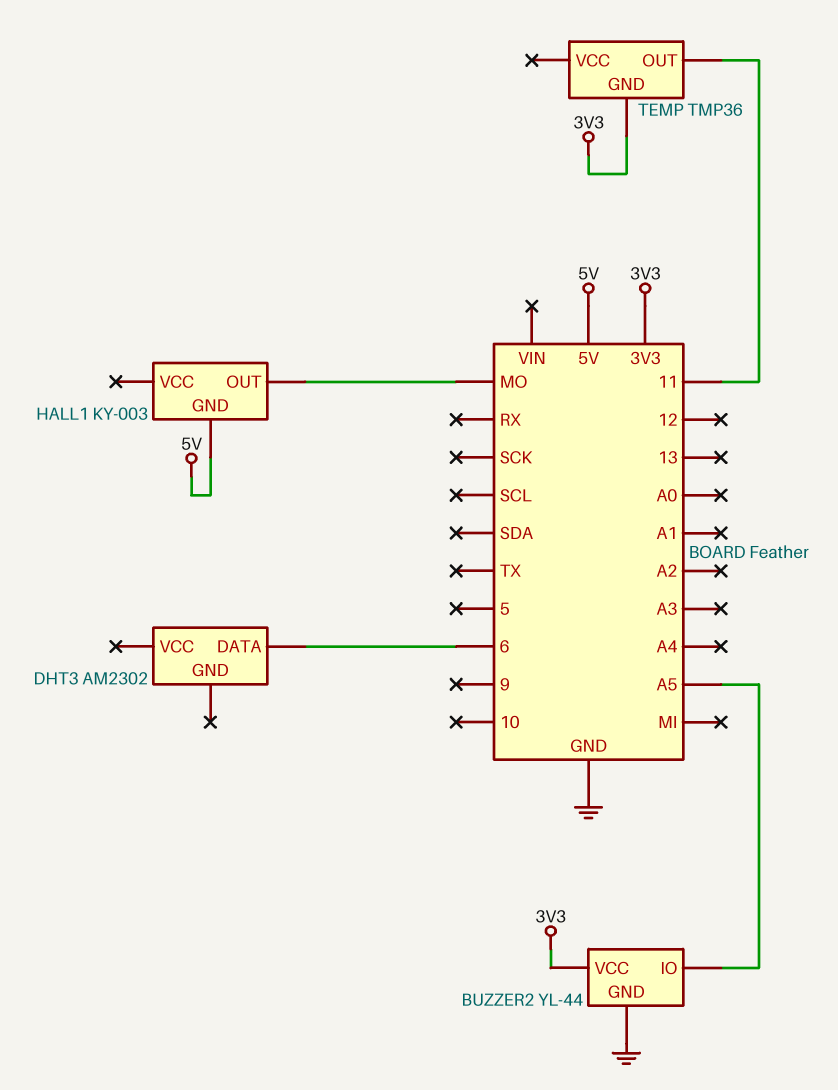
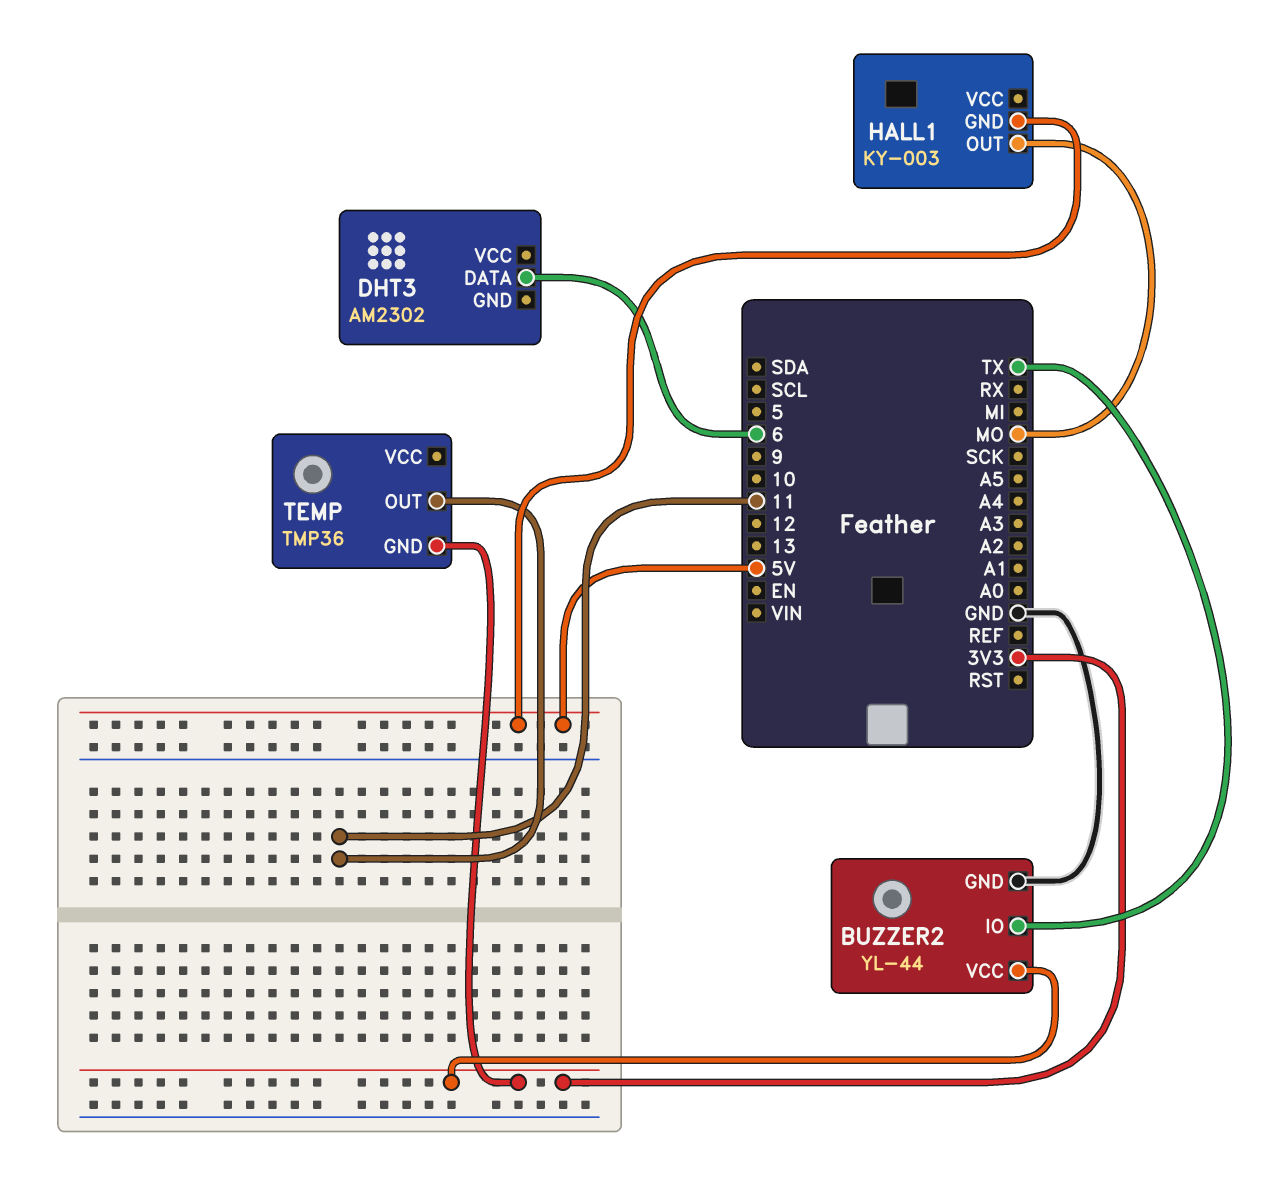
BUZZER2 pin IO: A5 -> TX

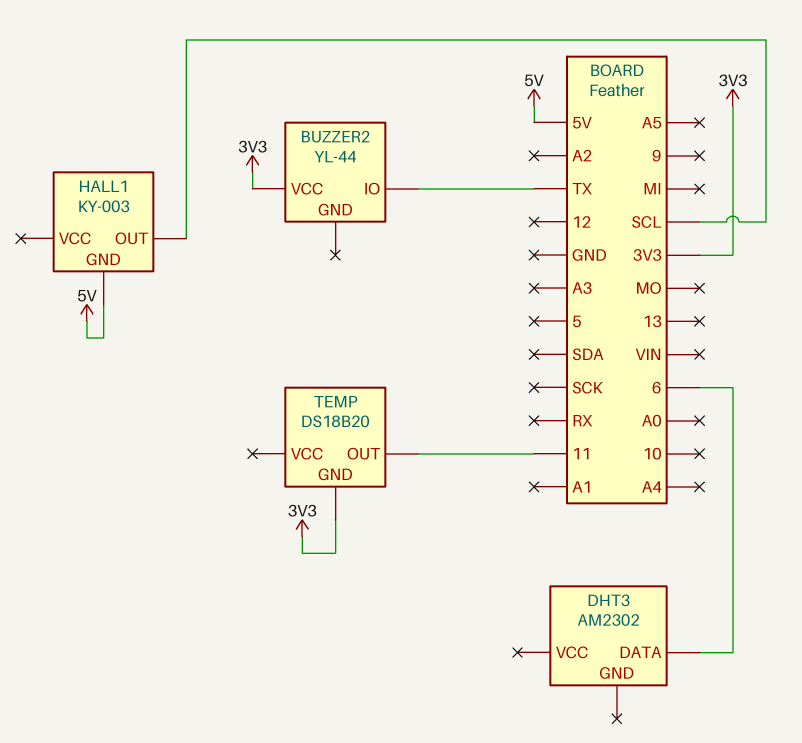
BUZZER2 pin GND: GND -> none
HALL1 pin OUT: MO -> SCL
TEMP: TMP36 -> DS18B20

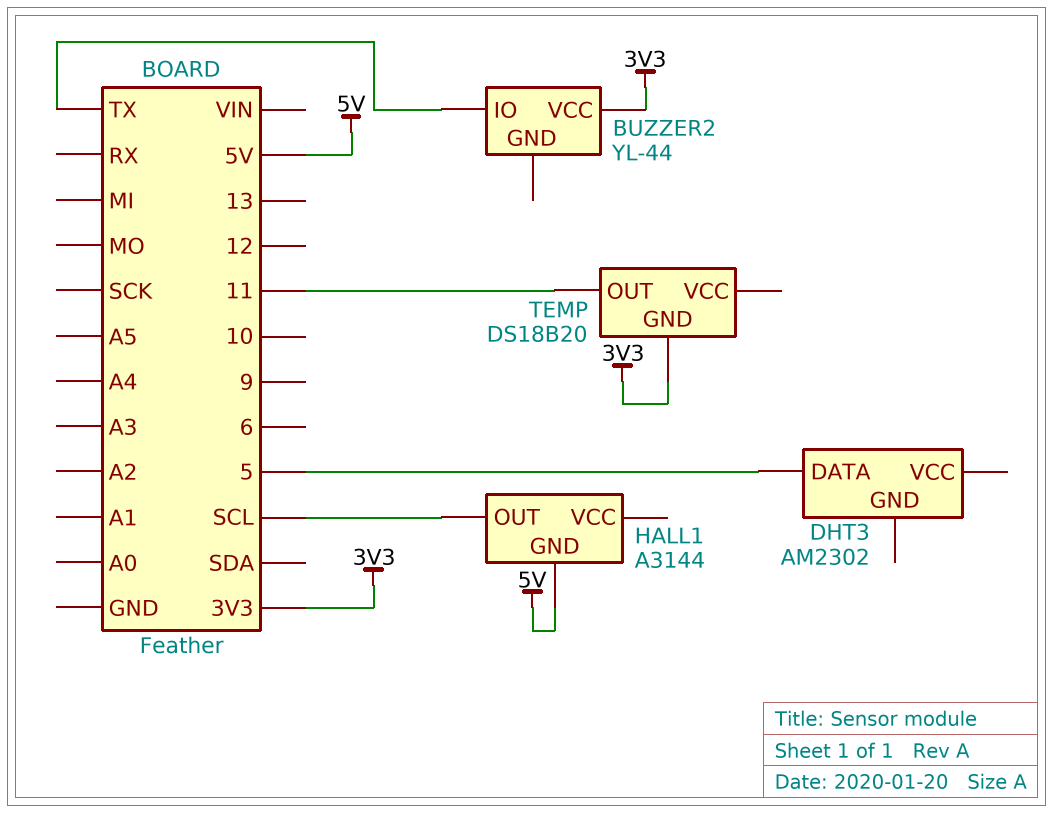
DHT3 pin DATA: 6 -> 5
HALL1: KY-003 -> A3144

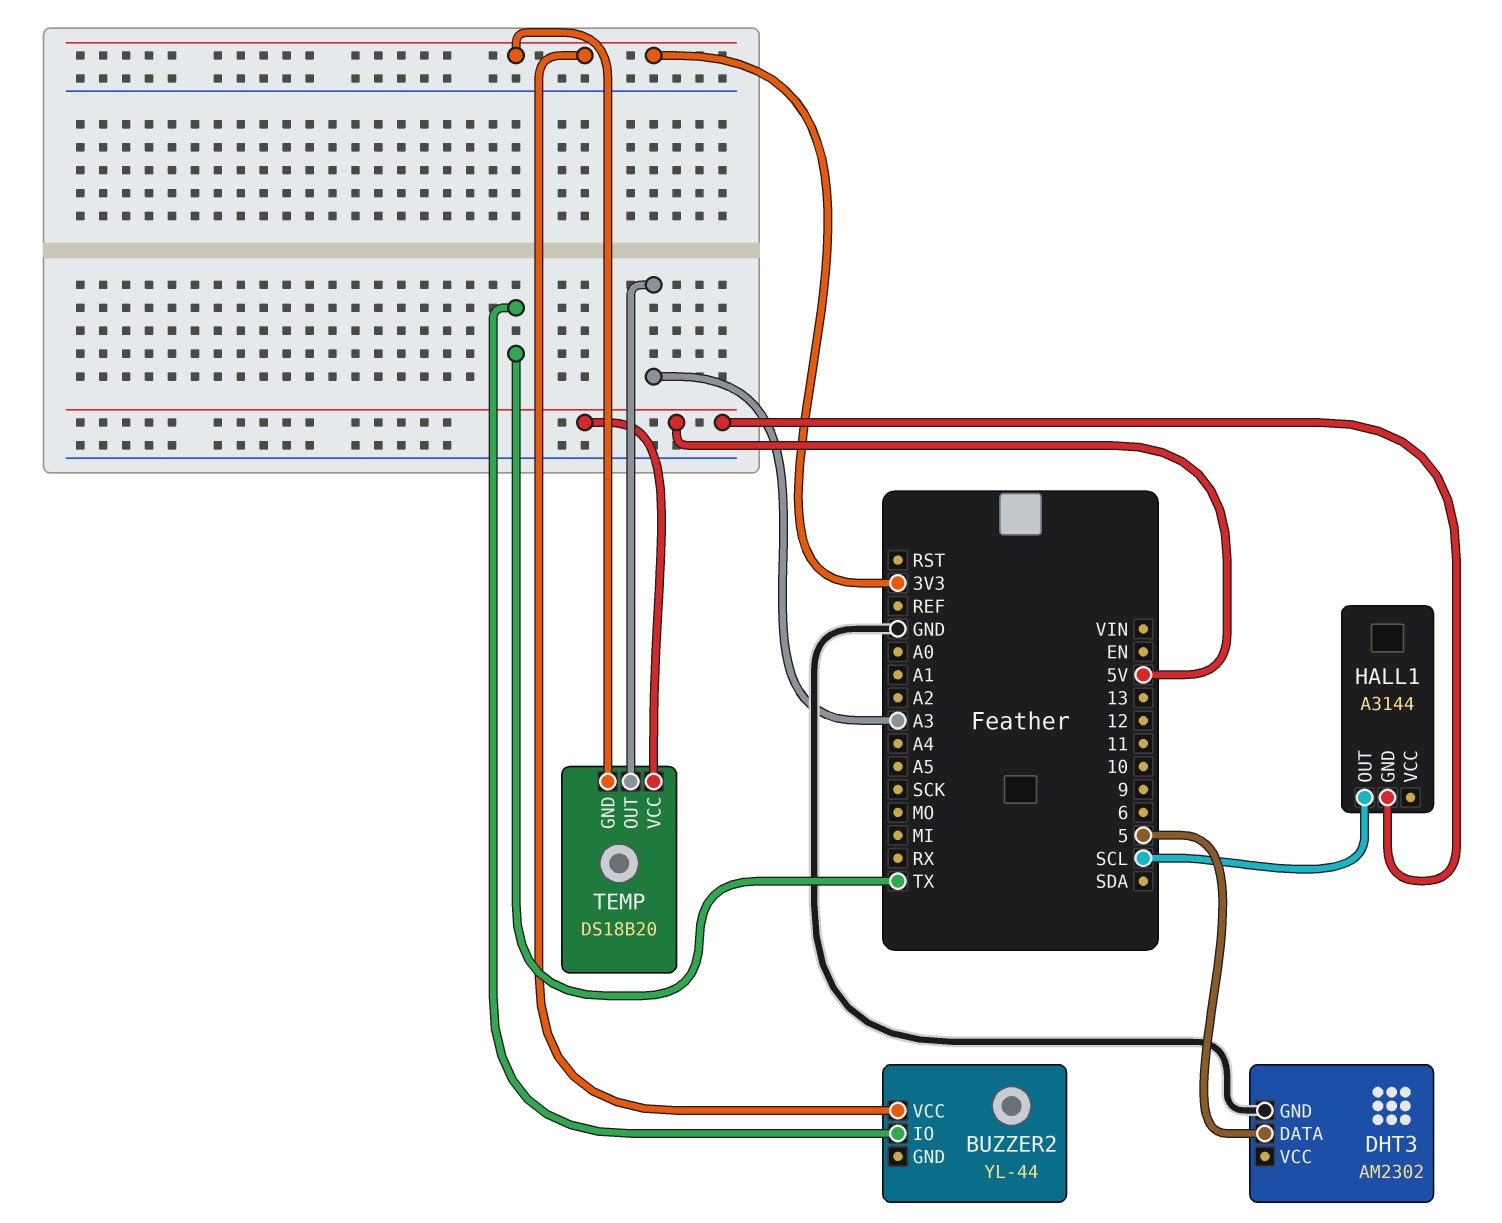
DHT3 pin GND: none -> GND
TEMP pin OUT: 11 -> A3
TEMP pin VCC: none -> 5V

